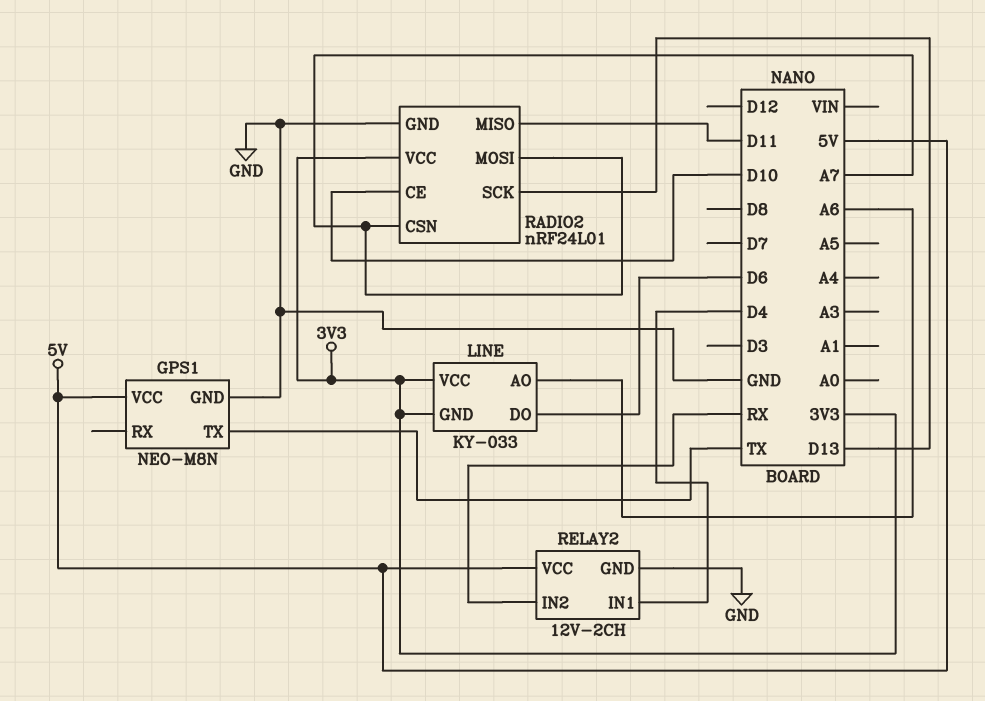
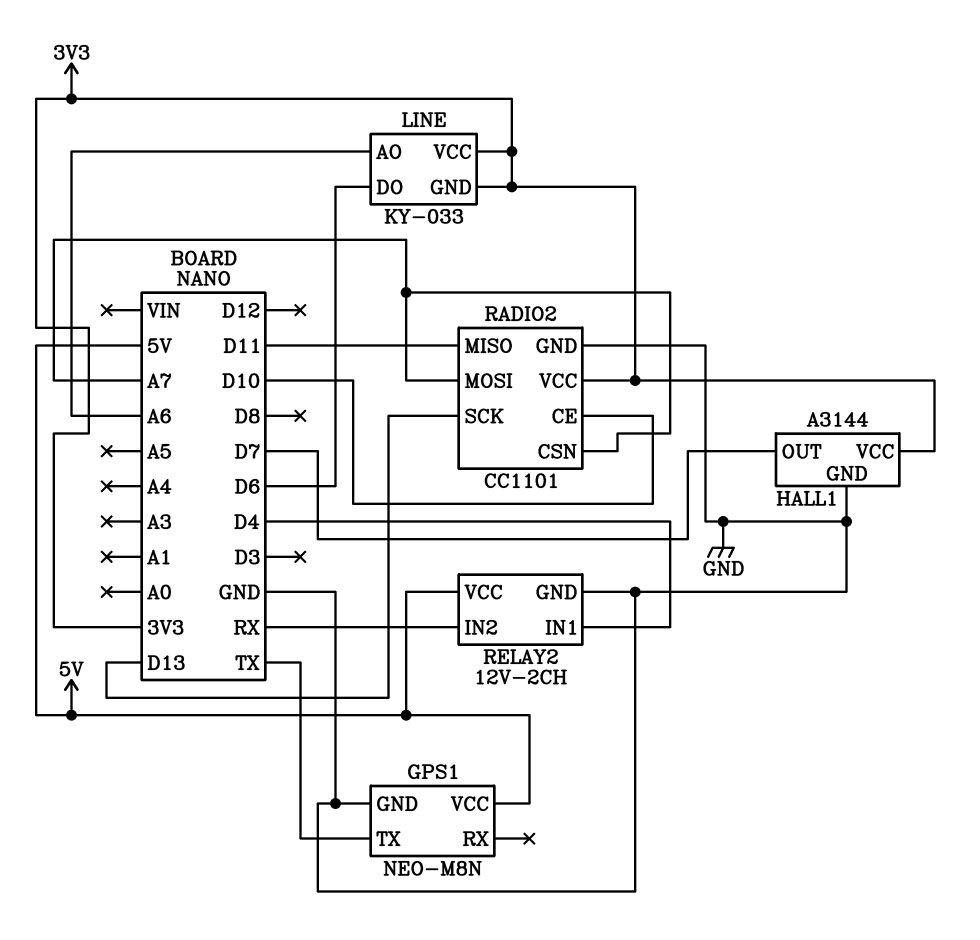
HALL1: none -> A3144
HALL1 pin GND: none -> GND
HALL1 pin OUT: none -> D7
HALL1 pin VCC: none -> 3V3
RADIO2: nRF24L01 -> CC1101

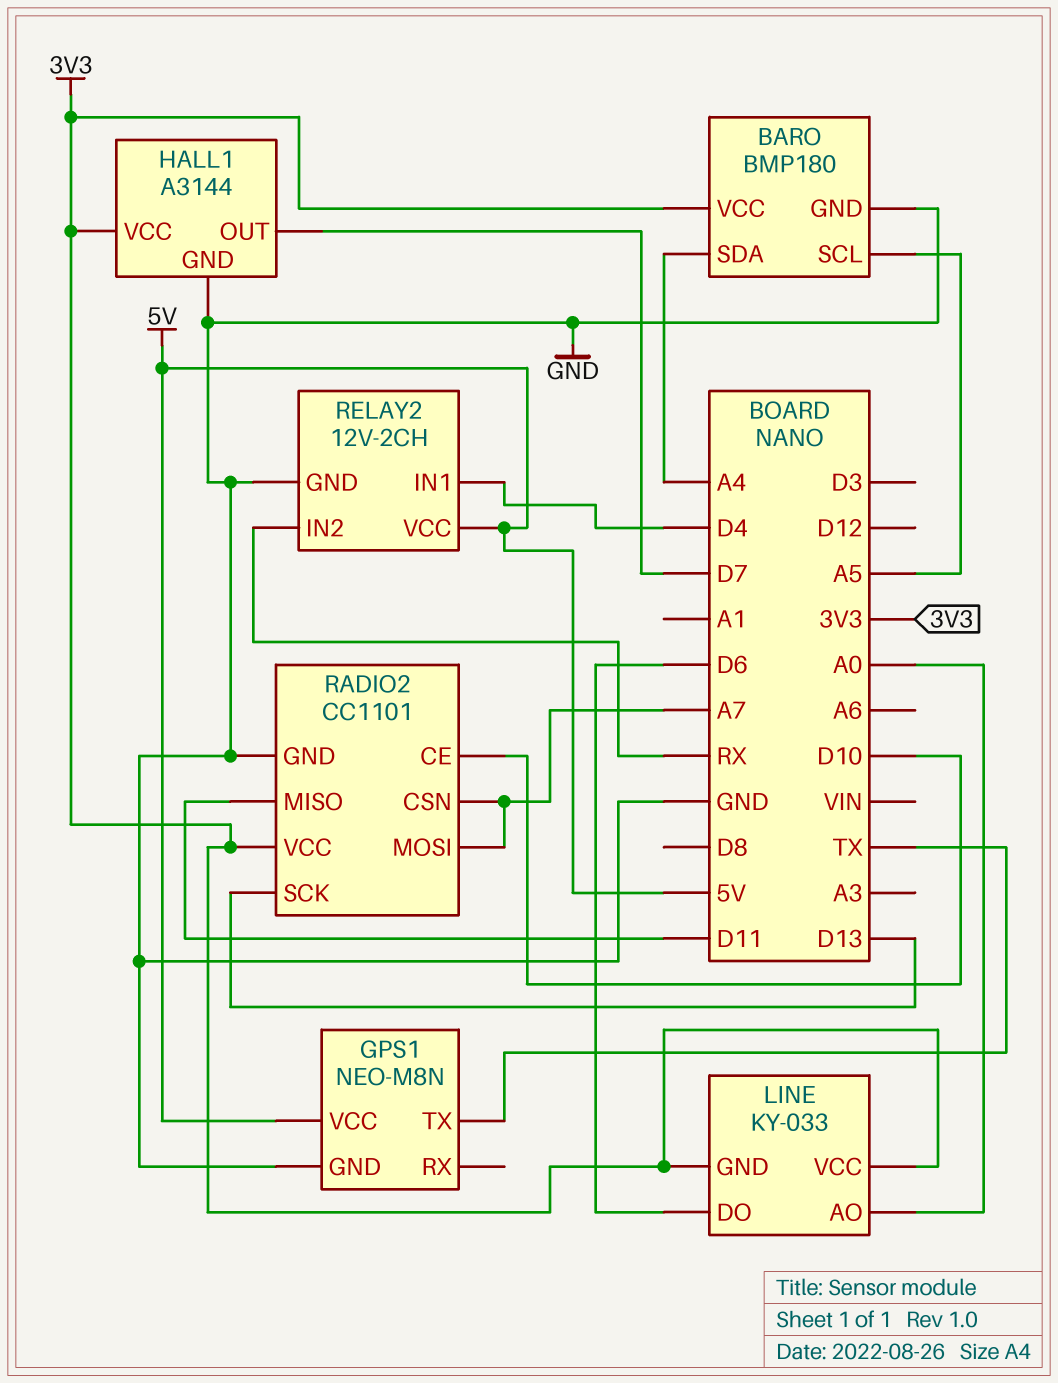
BARO: none -> BMP180
BARO pin GND: none -> GND
BARO pin SCL: none -> A5
BARO pin SDA: none -> A4
BARO pin VCC: none -> 3V3
LINE pin AO: A6 -> A0

